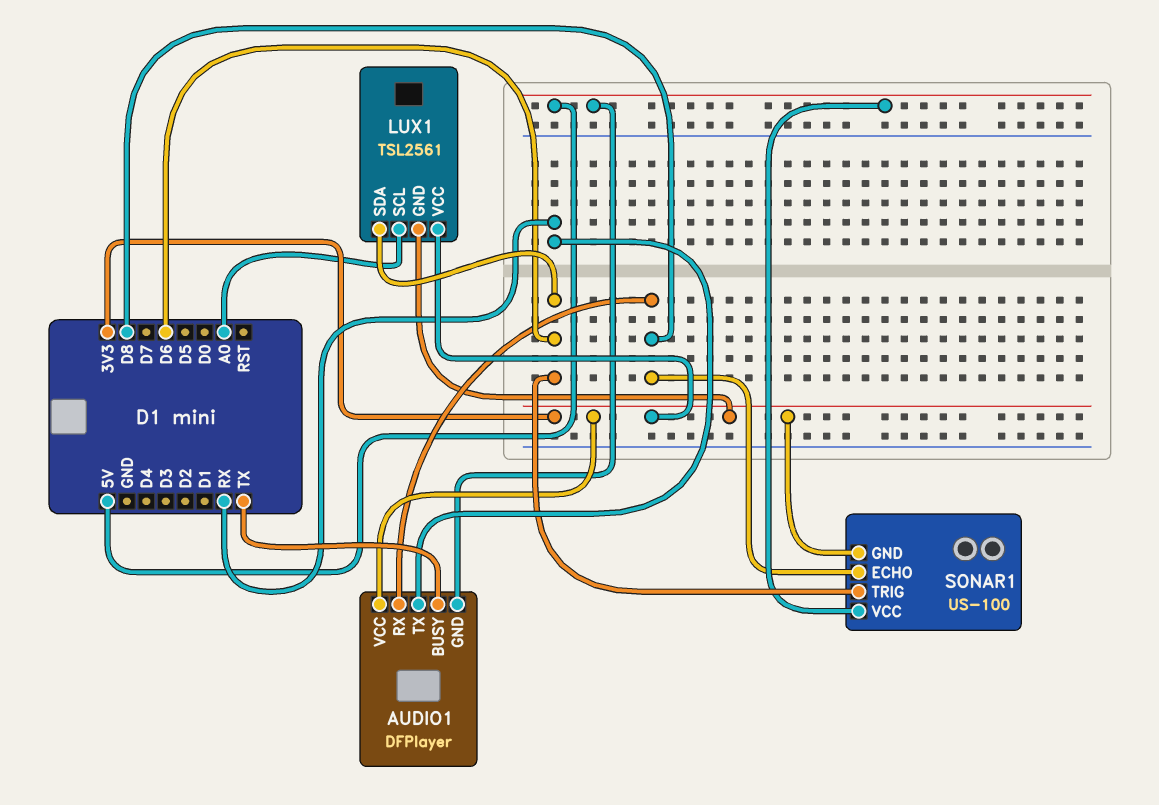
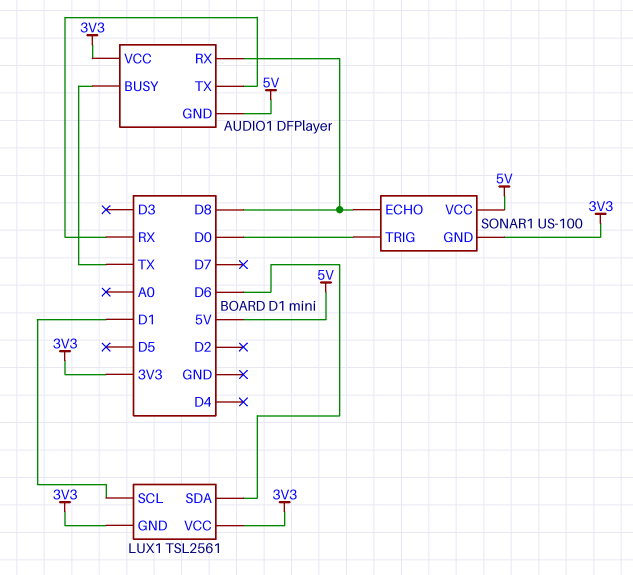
LUX1 pin SCL: A0 -> D1
SONAR1 pin TRIG: D6 -> D0

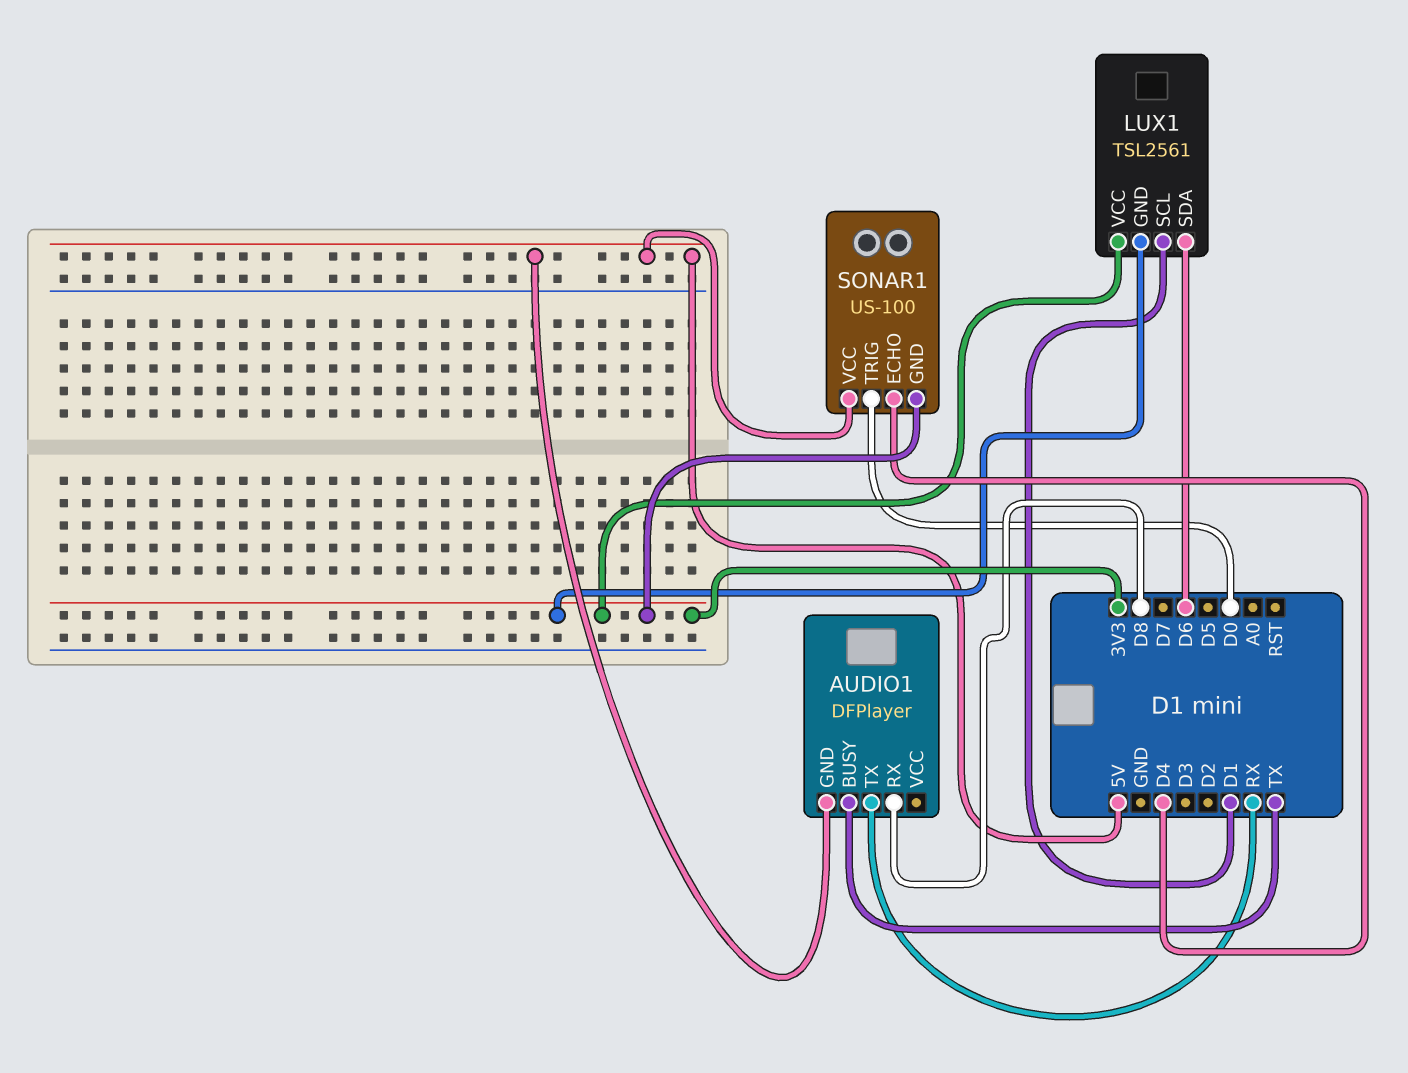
AUDIO1 pin VCC: 3V3 -> none
SONAR1 pin ECHO: D8 -> D4

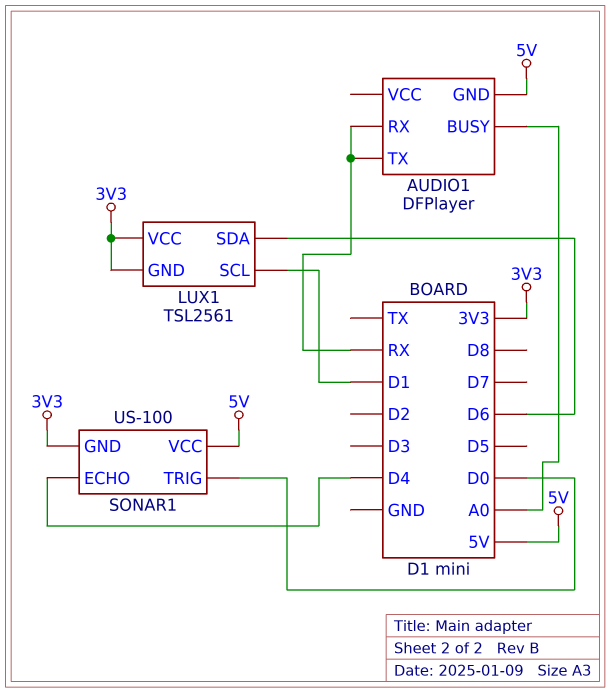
AUDIO1 pin BUSY: TX -> A0
AUDIO1 pin RX: D8 -> RX

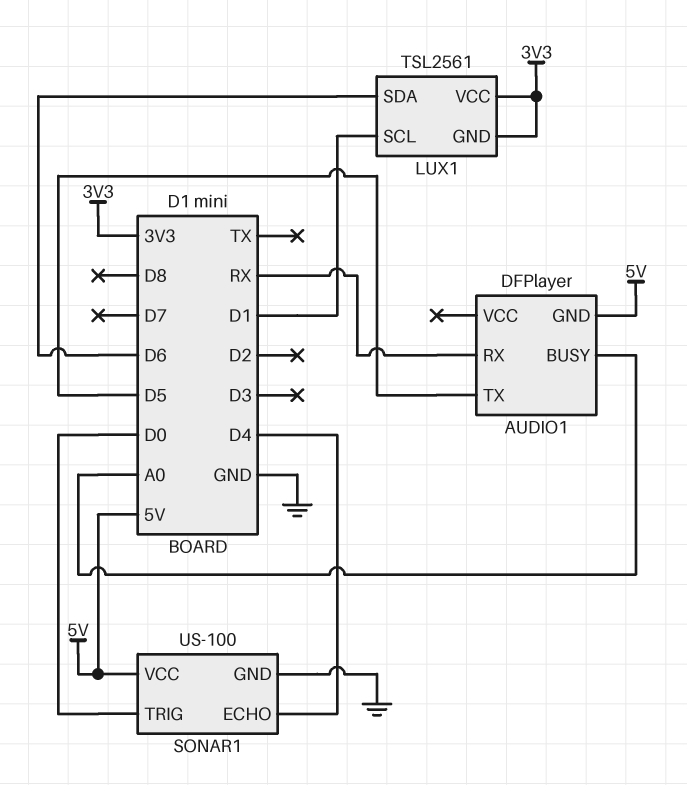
AUDIO1 pin TX: RX -> D5
SONAR1 pin GND: 3V3 -> GND

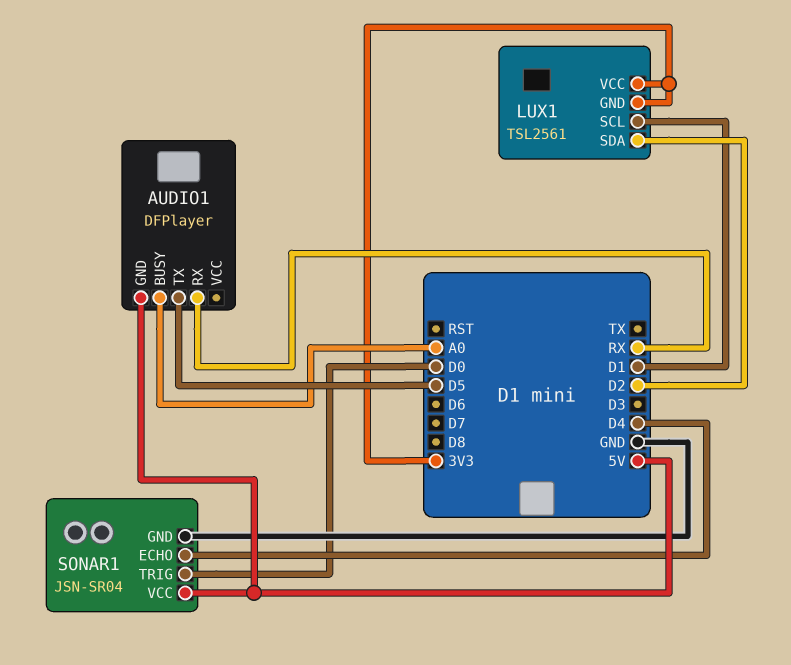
LUX1 pin SDA: D6 -> D2
SONAR1: US-100 -> JSN-SR04

